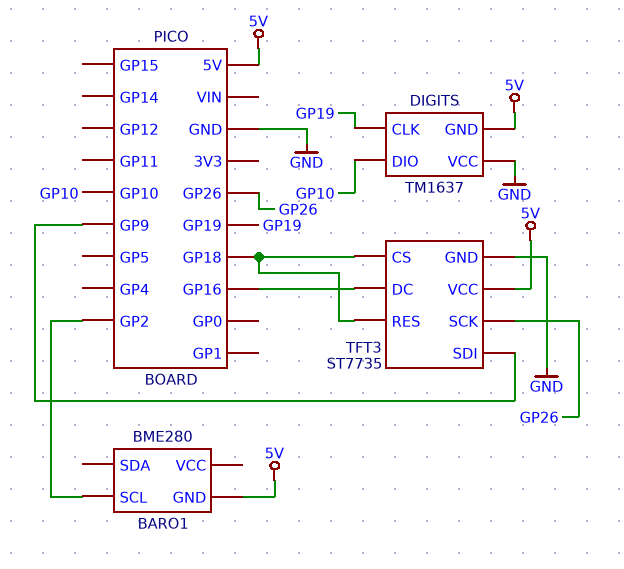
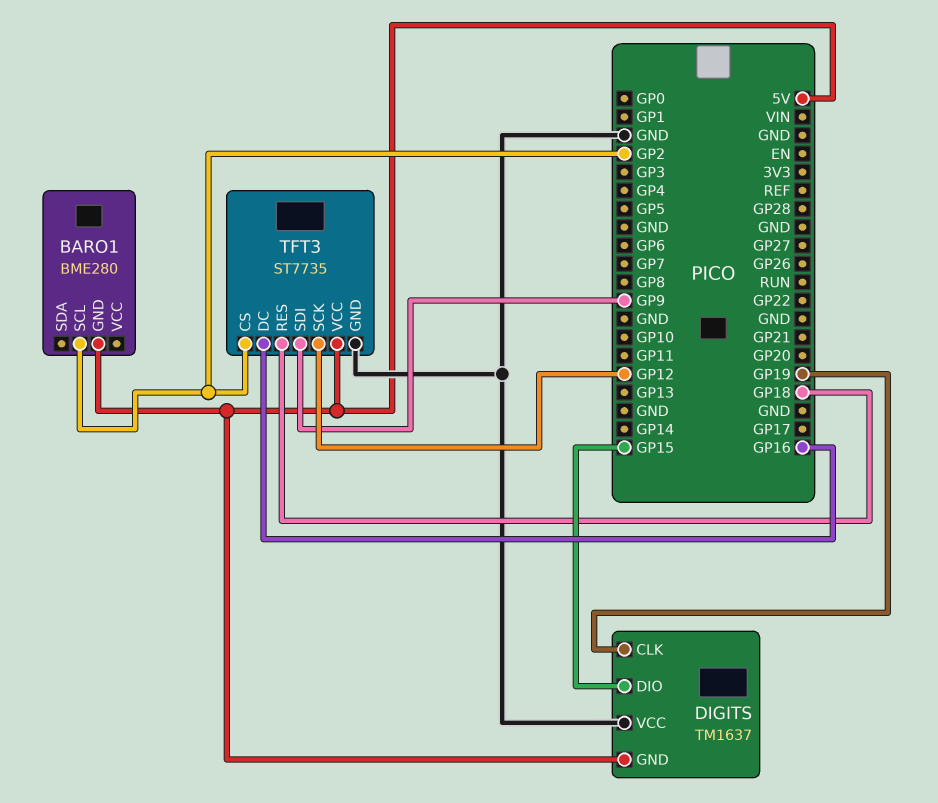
DIGITS pin DIO: GP10 -> GP15
TFT3 pin CS: GP18 -> GP2
TFT3 pin SCK: GP26 -> GP12

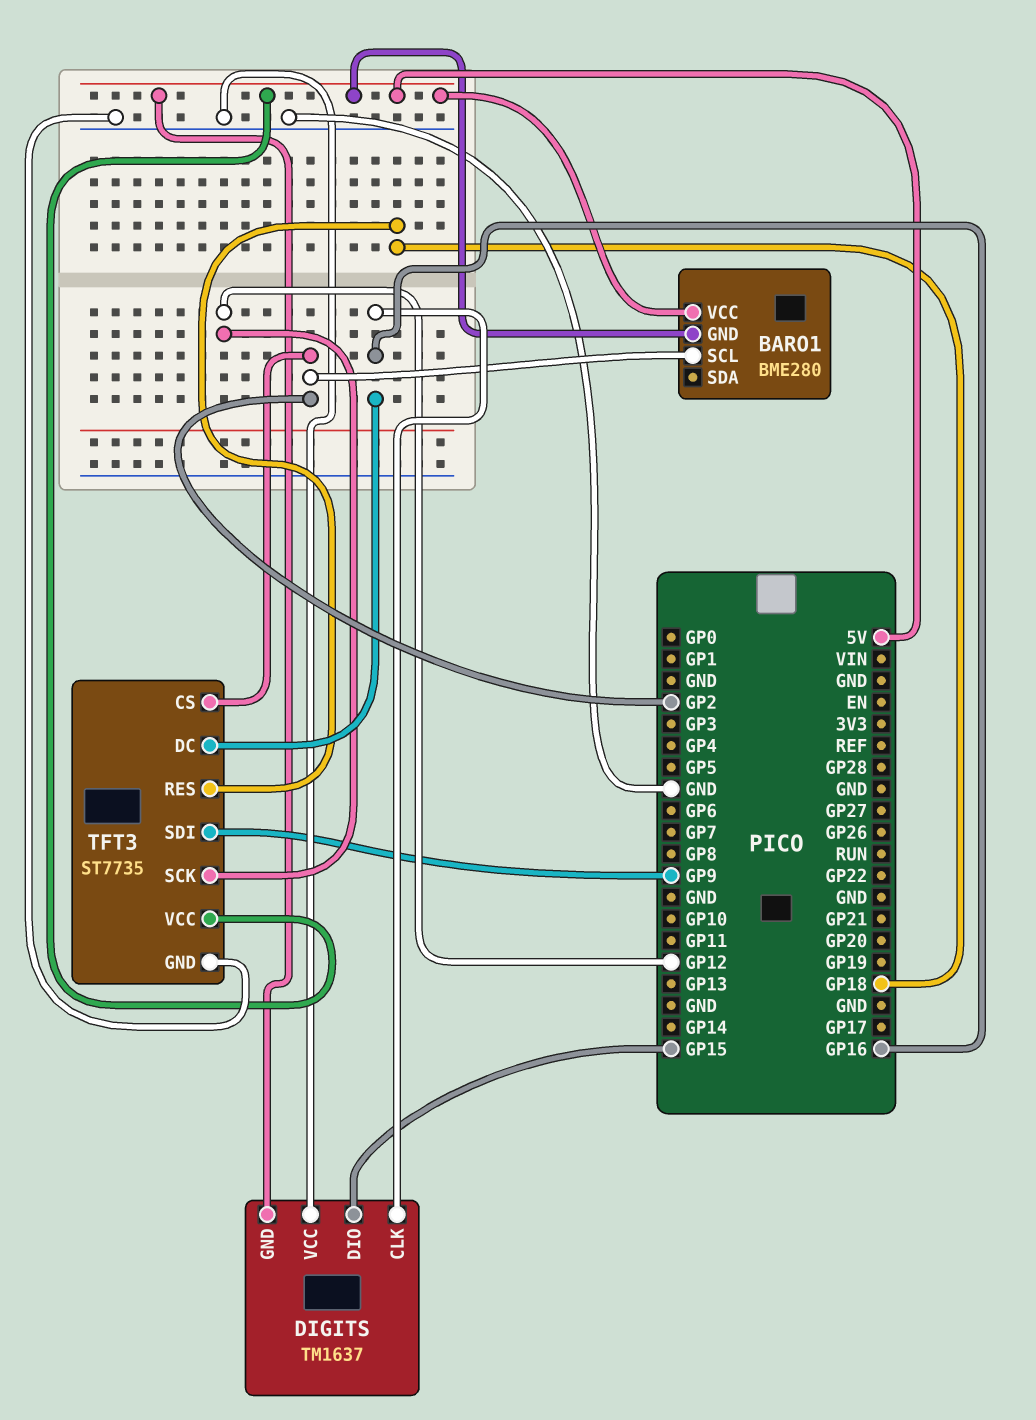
BARO1 pin VCC: none -> 5V
DIGITS pin CLK: GP19 -> GP16

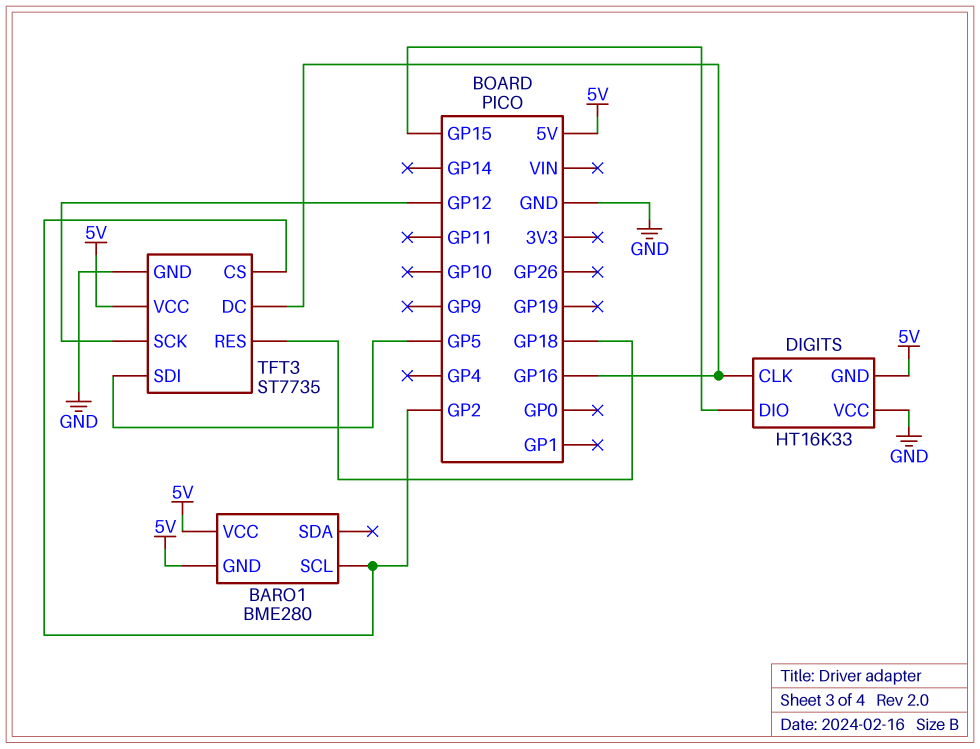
DIGITS: TM1637 -> HT16K33
TFT3 pin SDI: GP9 -> GP5

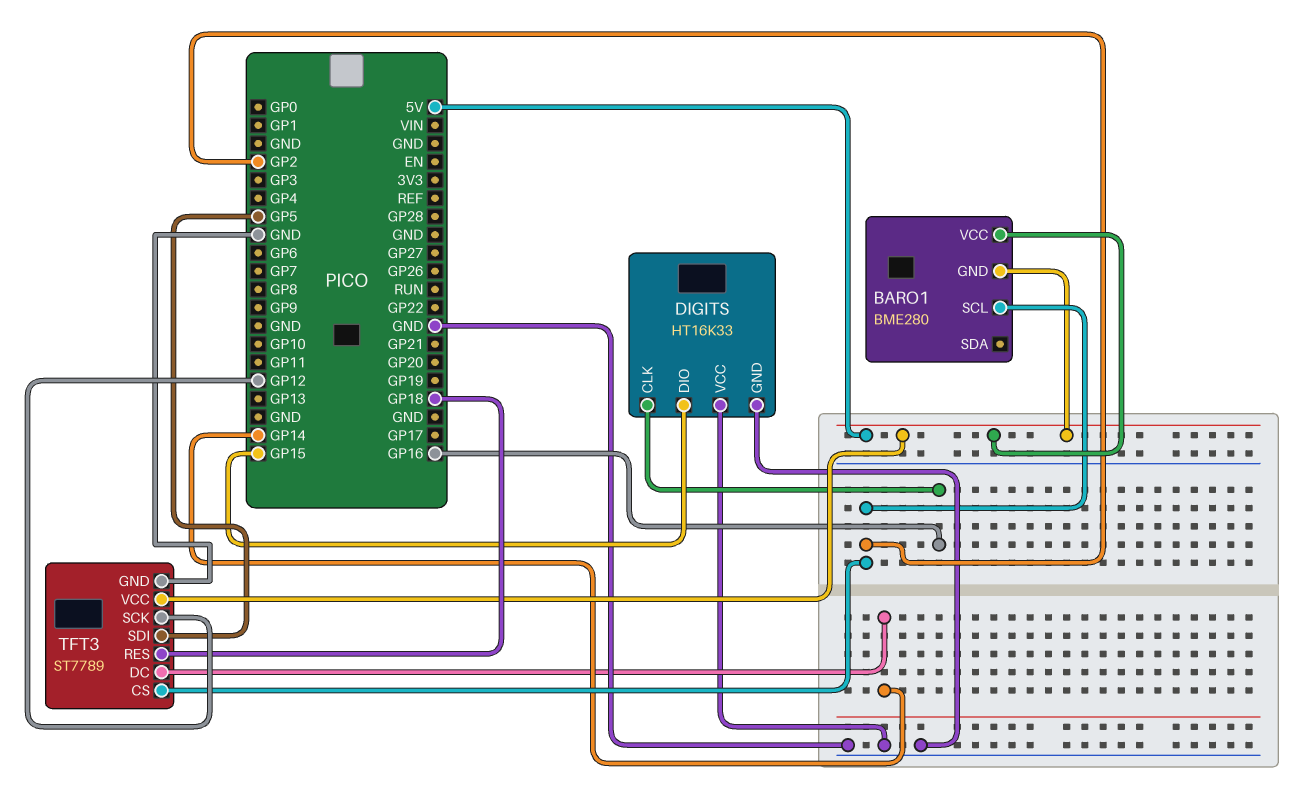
DIGITS pin GND: 5V -> GND
TFT3: ST7735 -> ST7789
TFT3 pin DC: GP16 -> GP14

